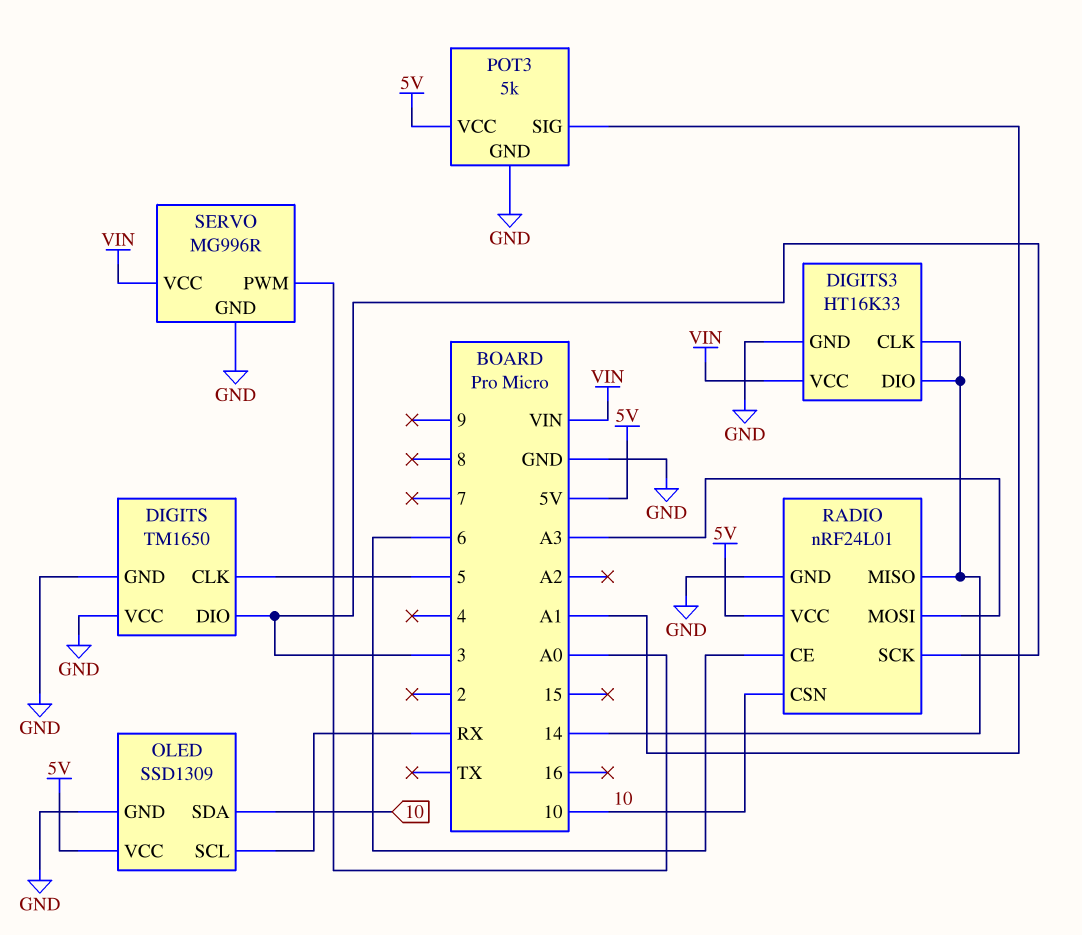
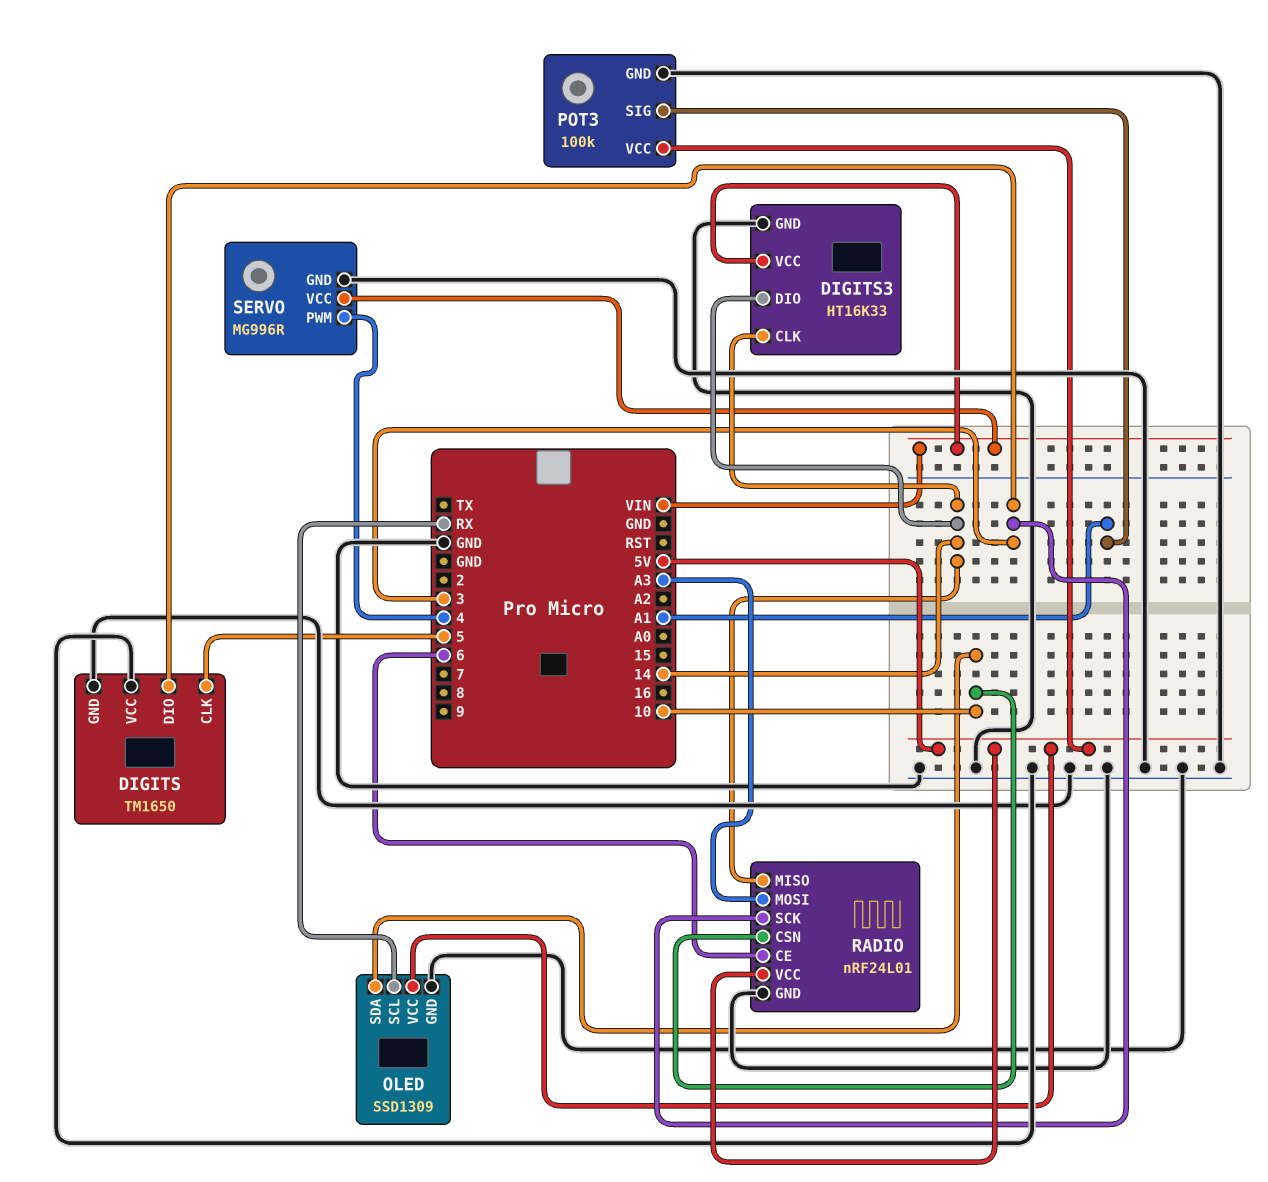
POT3: 5k -> 100k
SERVO pin PWM: A0 -> 4

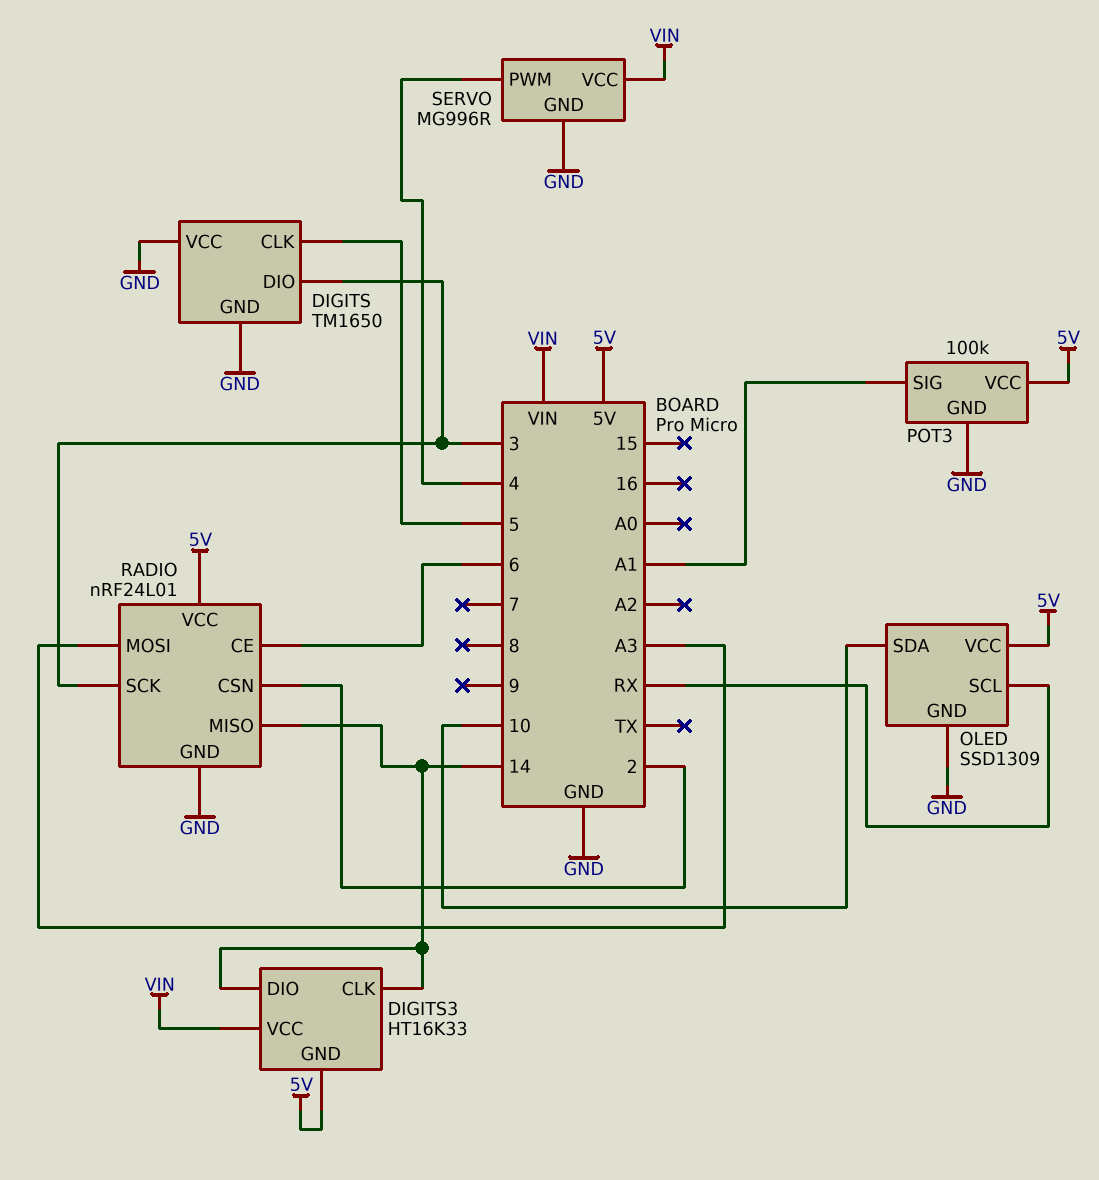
DIGITS3 pin GND: GND -> 5V
RADIO pin CSN: 10 -> 2

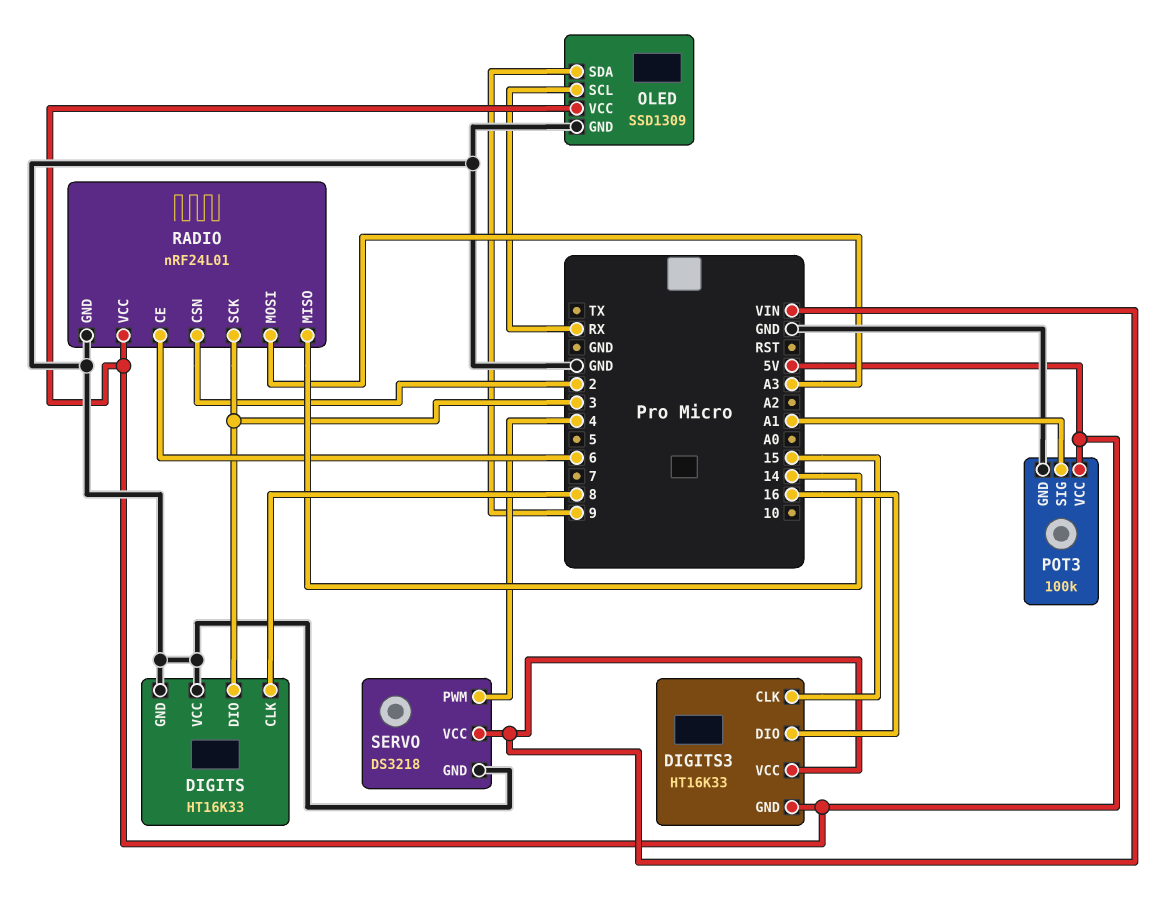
DIGITS: TM1650 -> HT16K33
DIGITS pin CLK: 5 -> 8
DIGITS3 pin CLK: 14 -> 15
DIGITS3 pin DIO: 14 -> 16
OLED pin SDA: 10 -> 9
SERVO: MG996R -> DS3218

